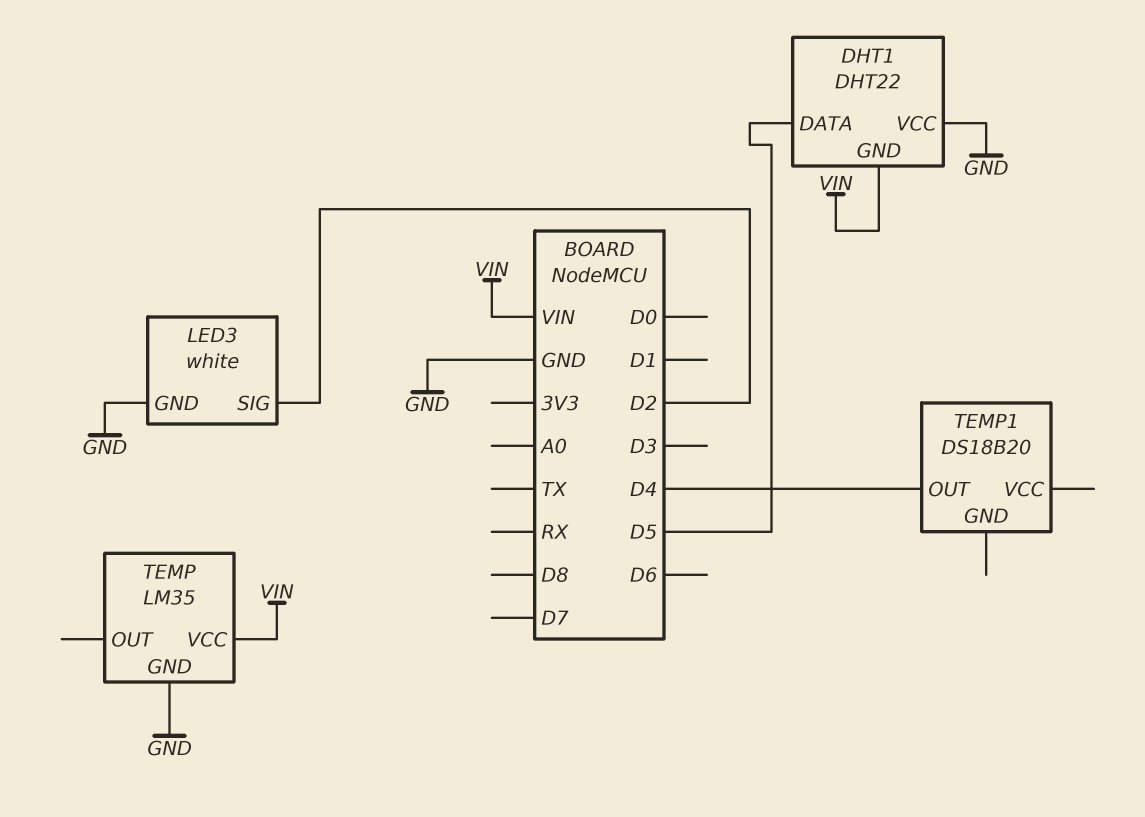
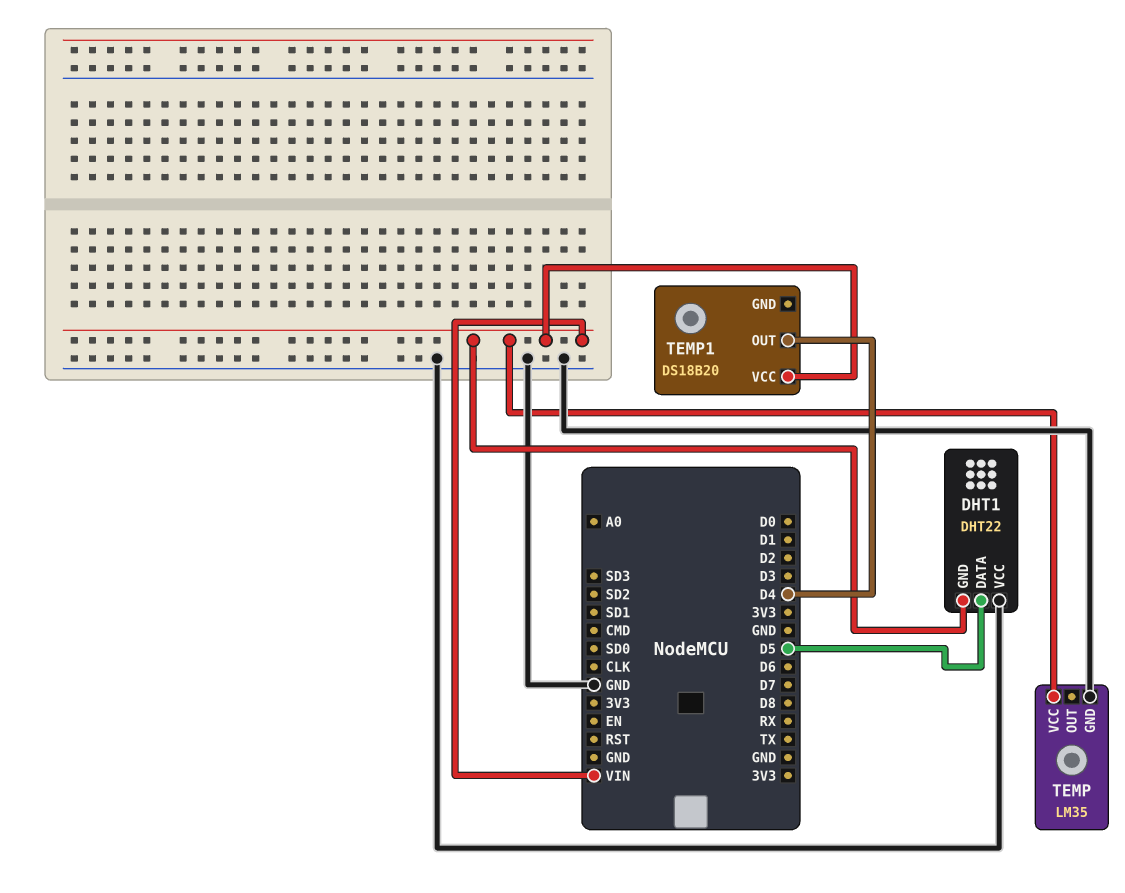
LED3: white -> none
LED3 pin GND: GND -> none
LED3 pin SIG: D2 -> none
TEMP1 pin VCC: none -> VIN

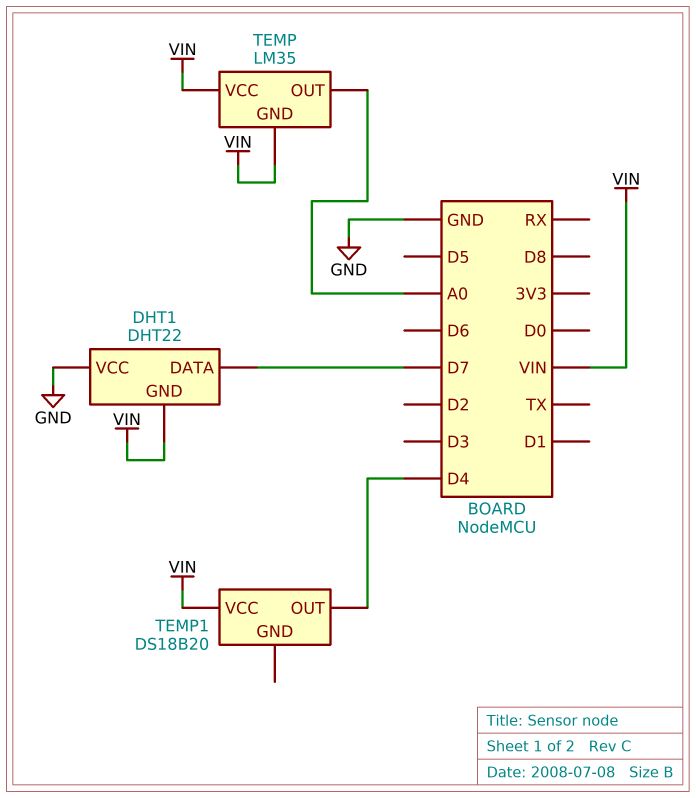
DHT1 pin DATA: D5 -> D7
TEMP pin GND: GND -> VIN
TEMP pin OUT: none -> A0

